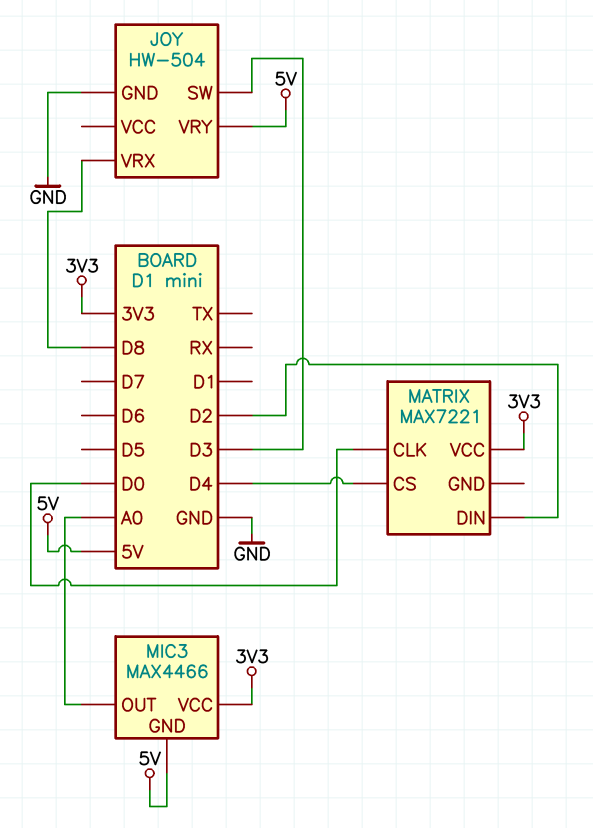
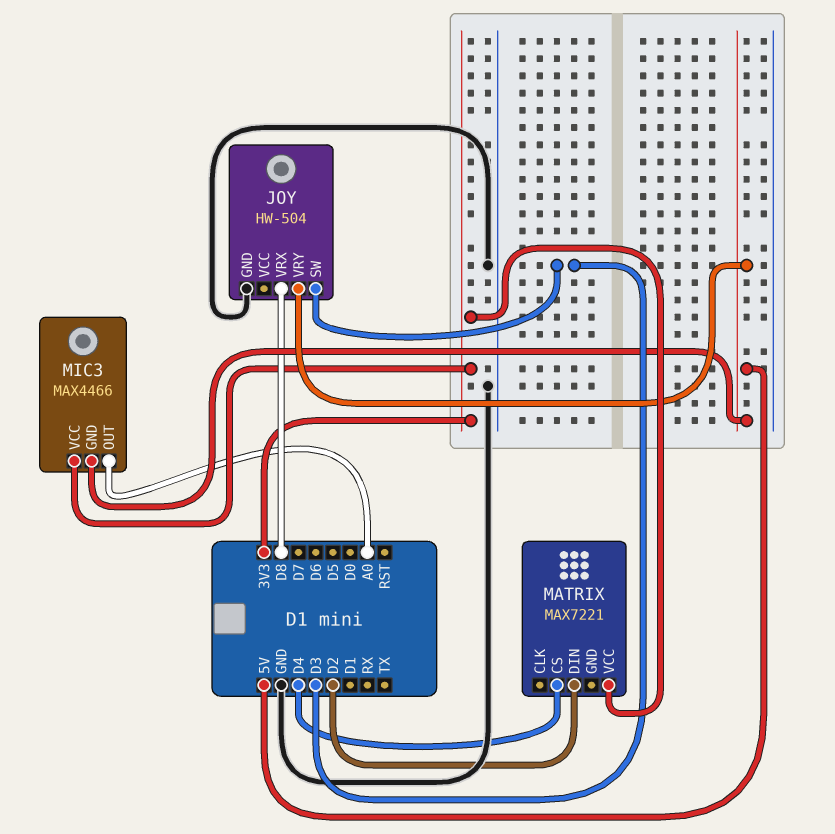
MATRIX pin CLK: D0 -> none

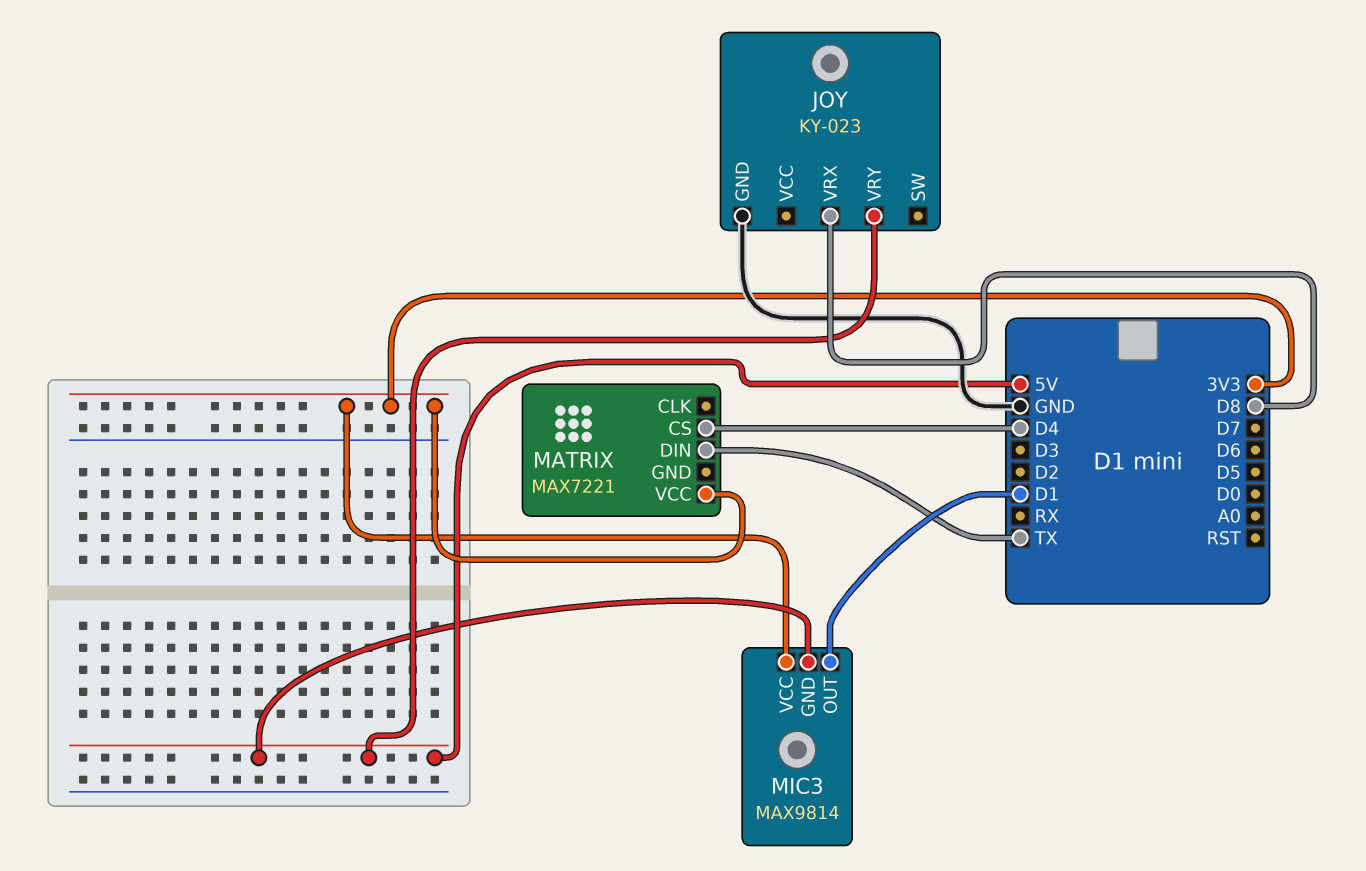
JOY: HW-504 -> KY-023
JOY pin SW: D3 -> none
MATRIX pin DIN: D2 -> TX
MIC3: MAX4466 -> MAX9814
MIC3 pin OUT: A0 -> D1

